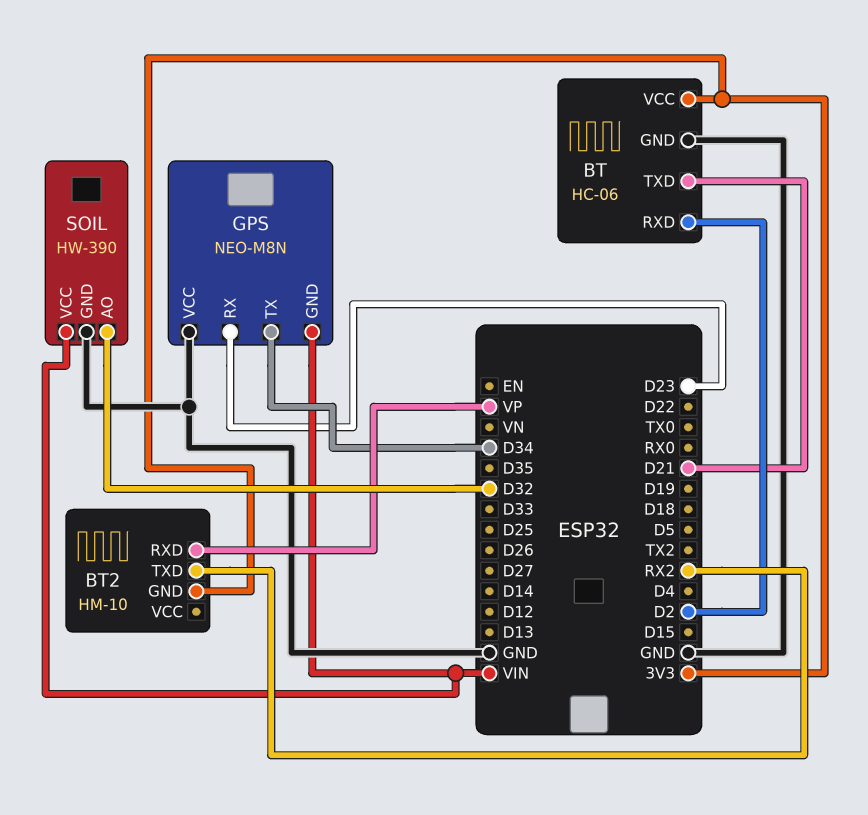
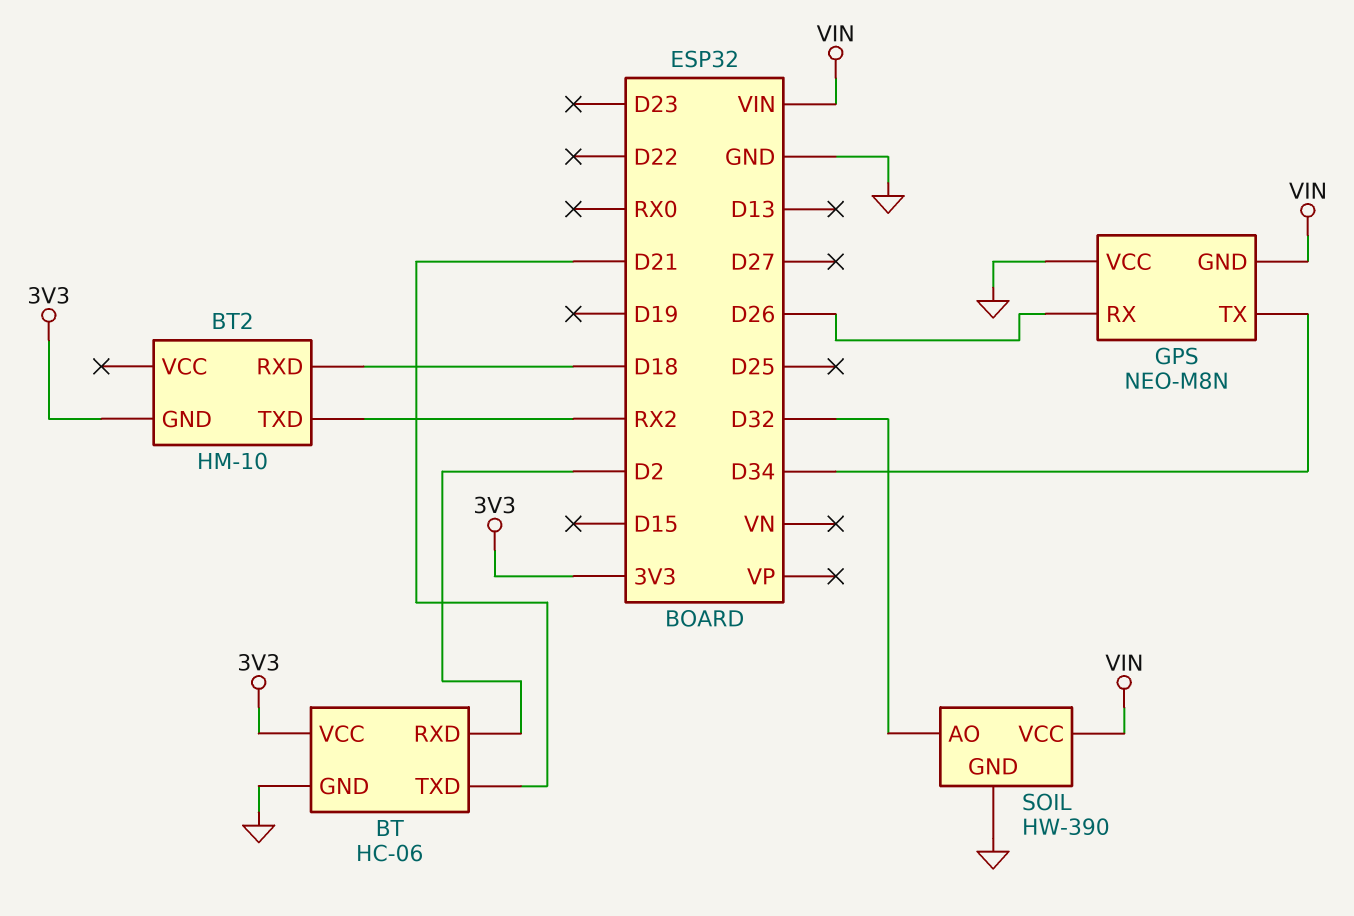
BT2 pin RXD: VP -> D18
GPS pin RX: D23 -> D26

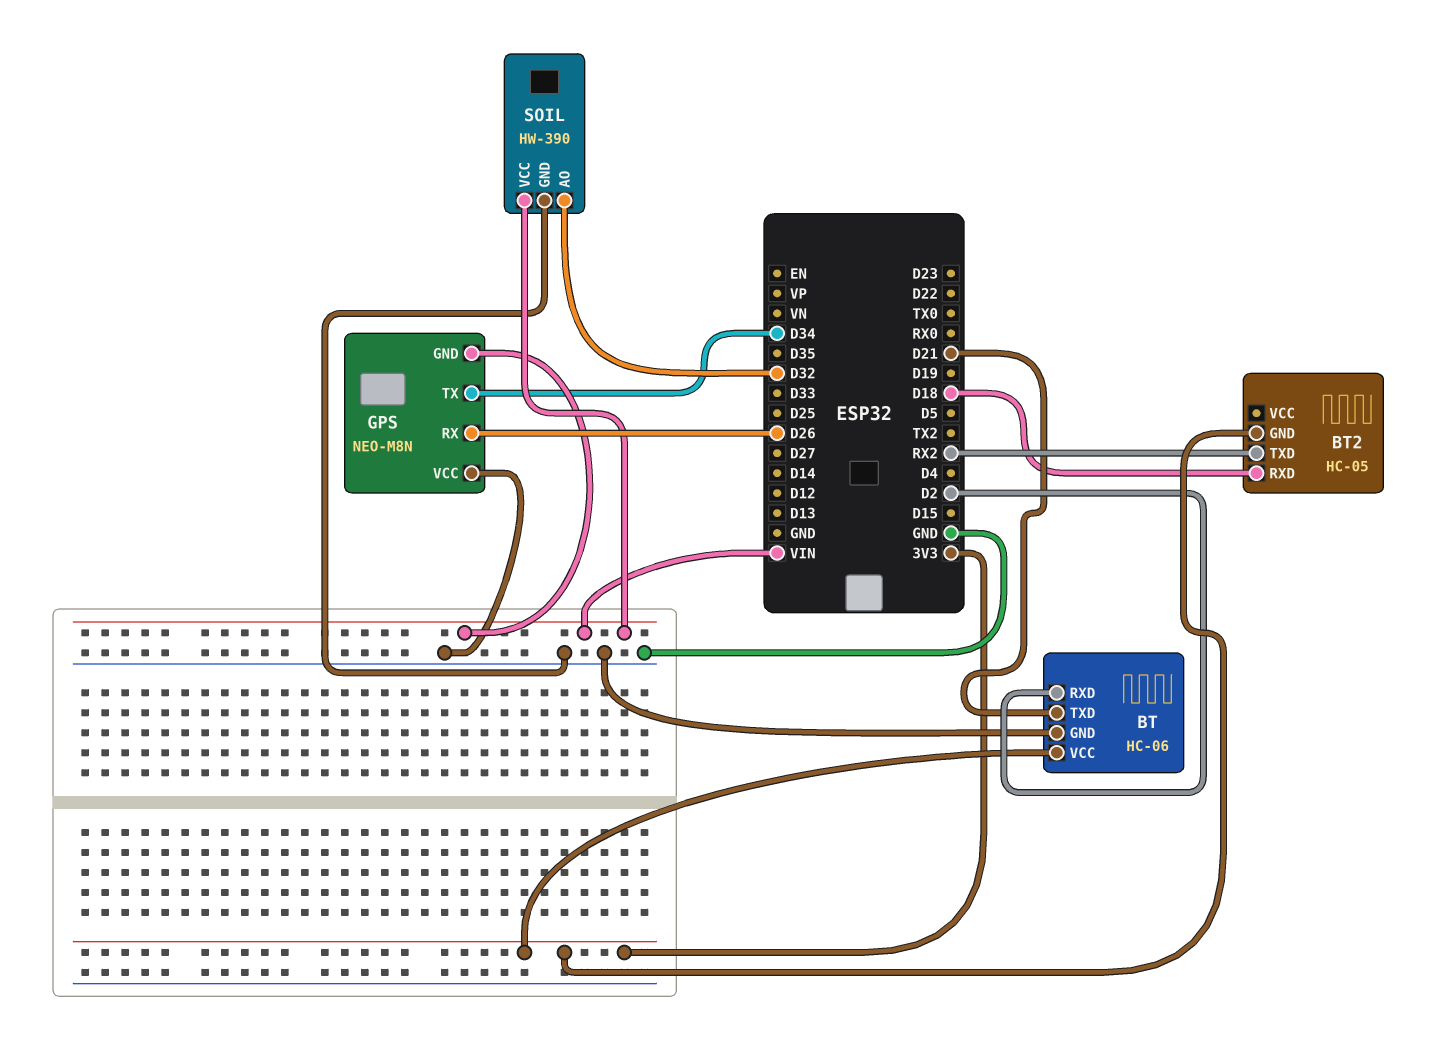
BT2: HM-10 -> HC-05

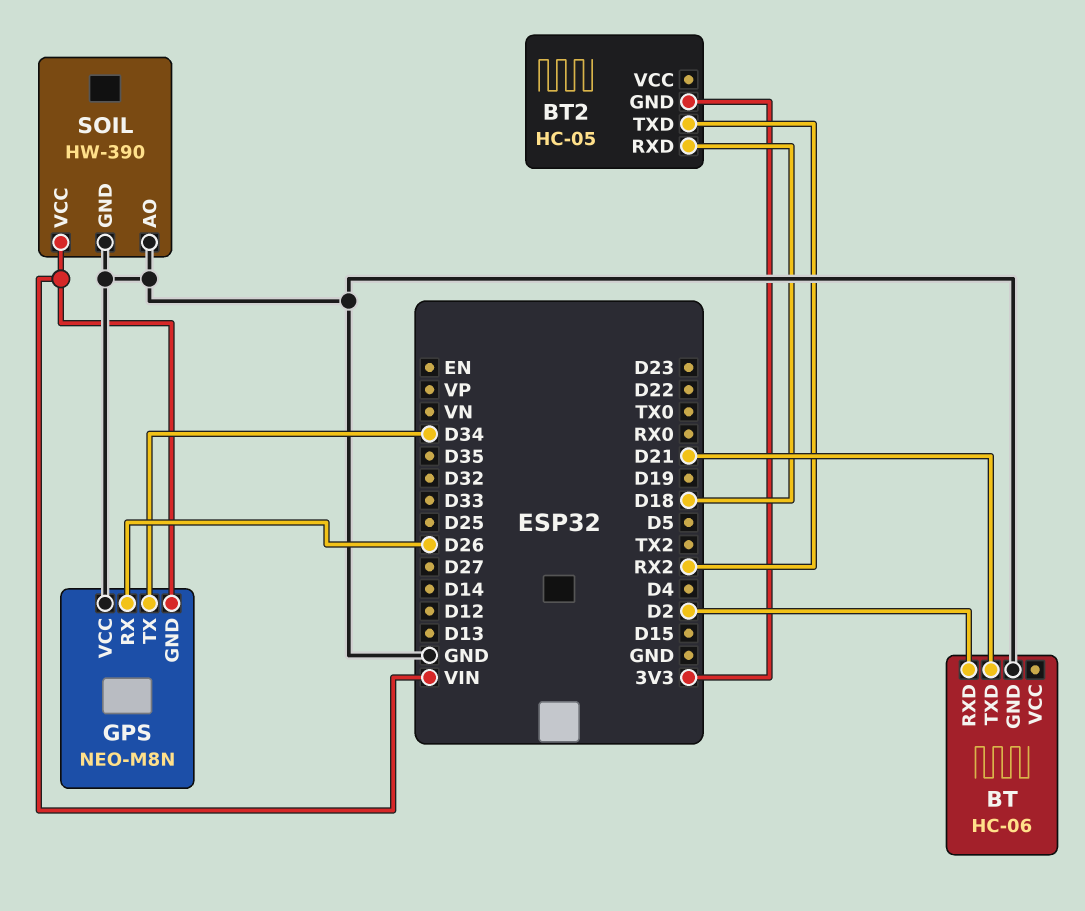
BT pin VCC: 3V3 -> none
SOIL pin AO: D32 -> GND

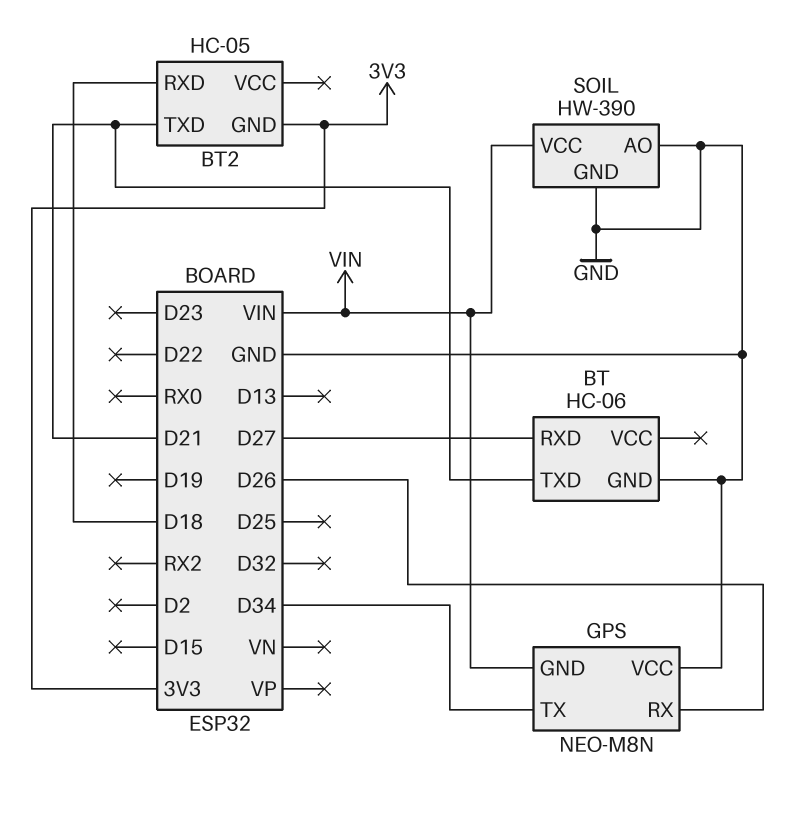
BT pin RXD: D2 -> D27
BT2 pin TXD: RX2 -> D21

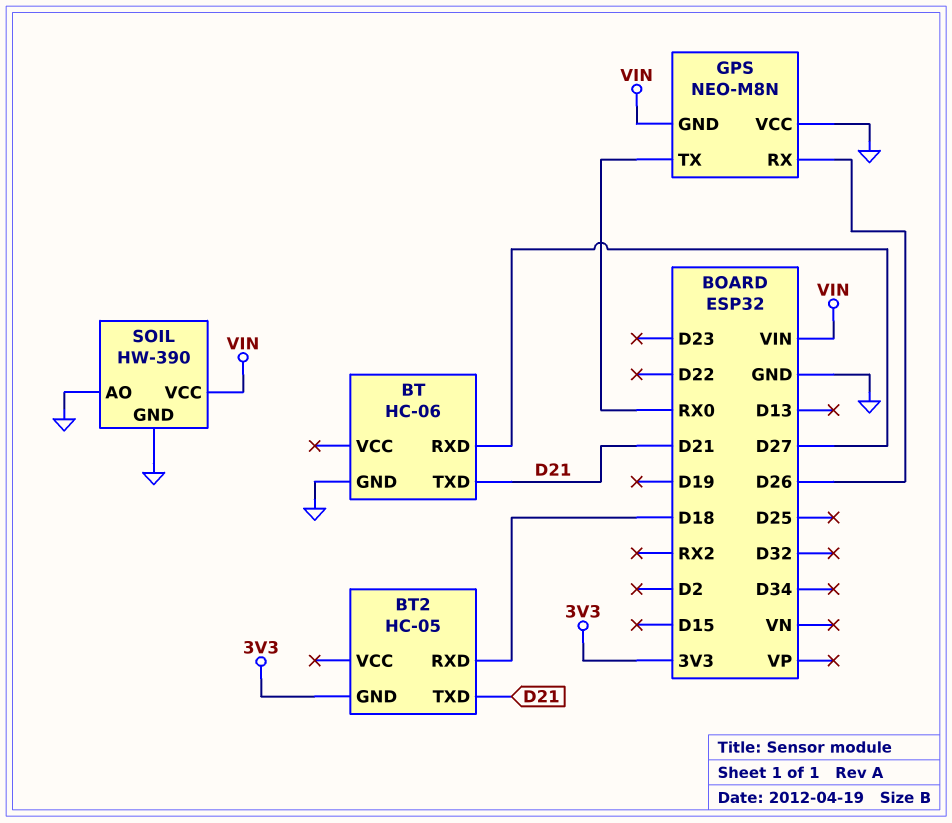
GPS pin TX: D34 -> RX0

